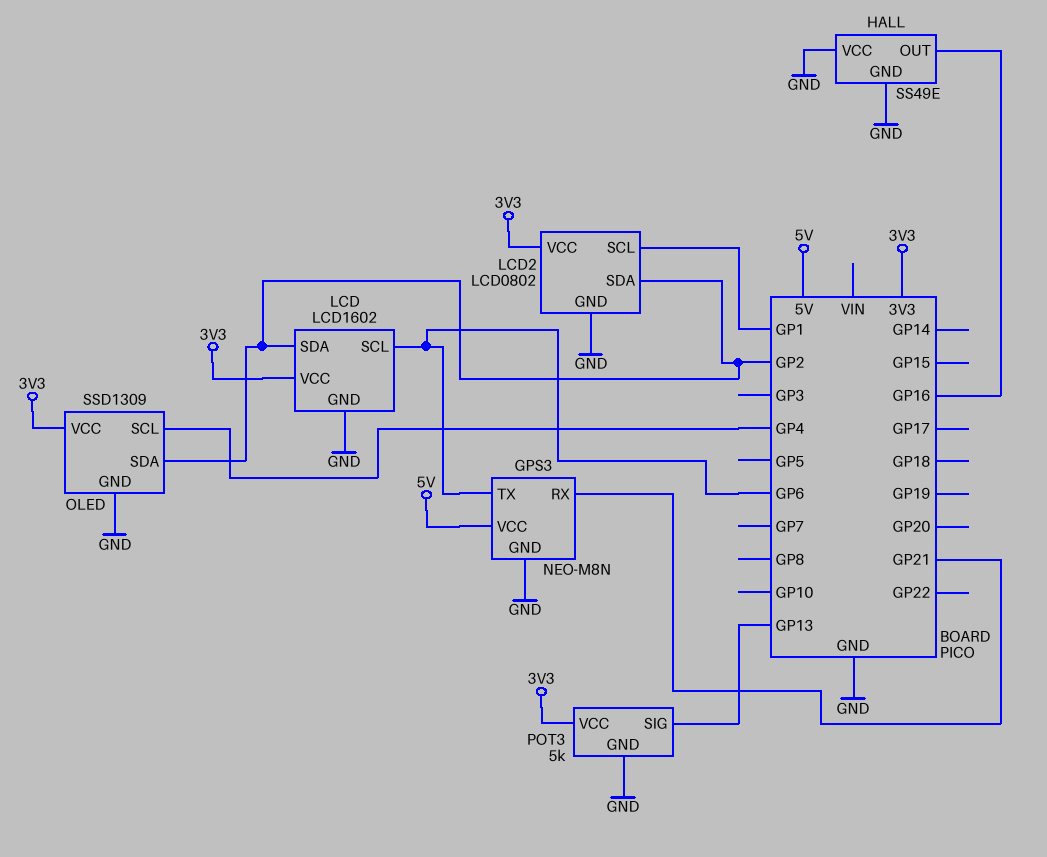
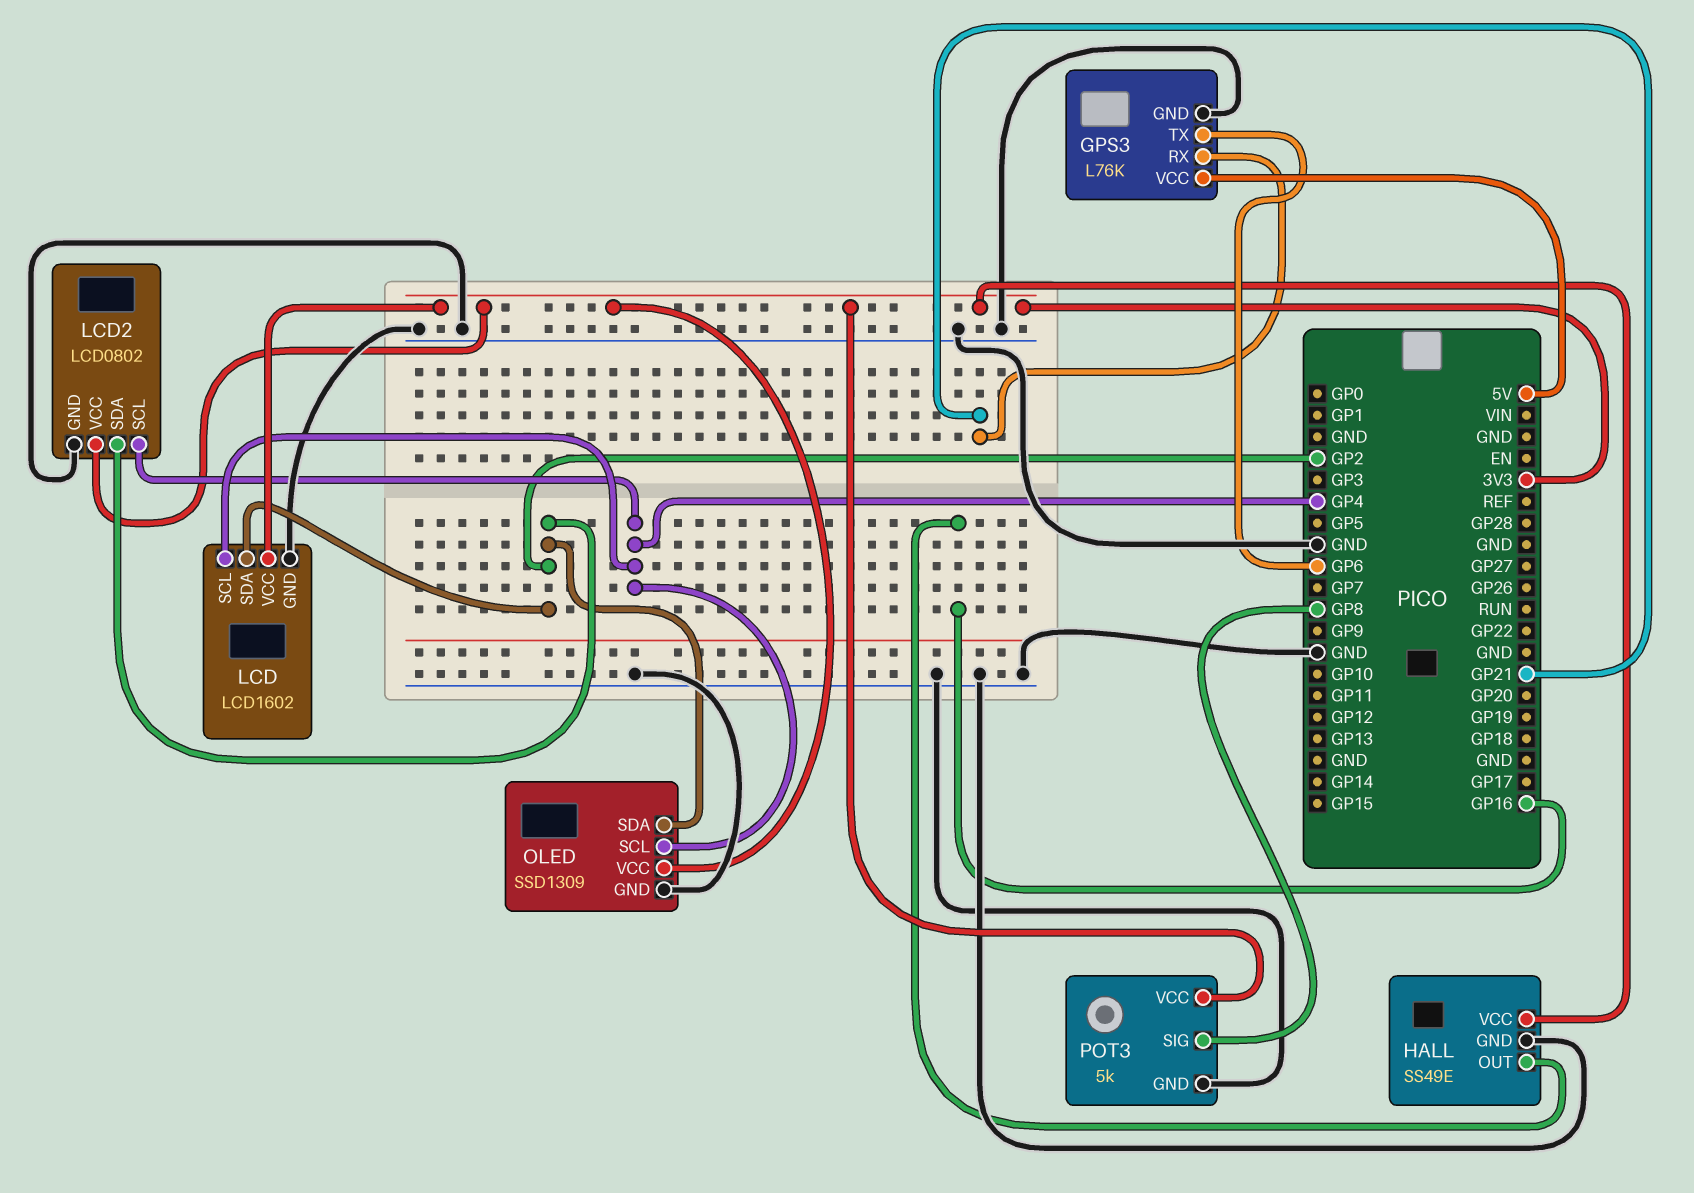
GPS3: NEO-M8N -> L76K
HALL pin VCC: GND -> 3V3
LCD pin SCL: GP6 -> GP4
LCD2 pin SCL: GP1 -> GP4
POT3 pin SIG: GP13 -> GP8

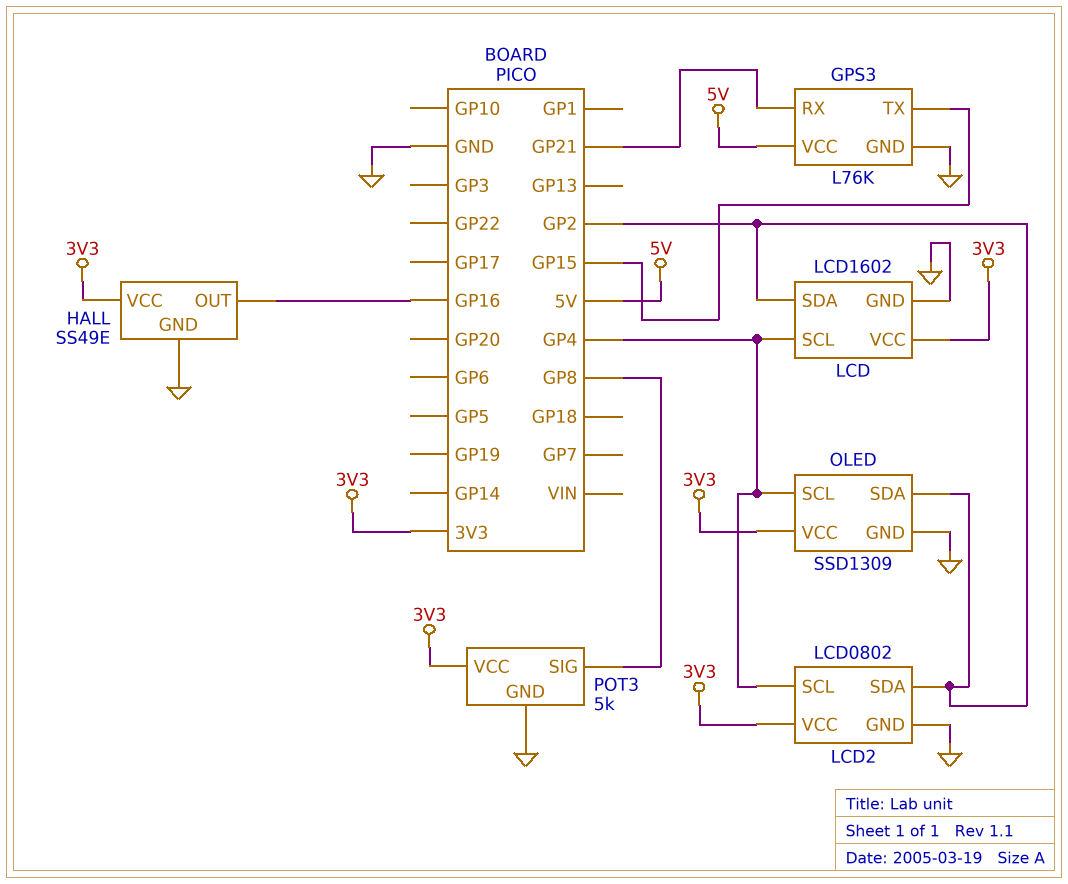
GPS3 pin TX: GP6 -> GP15

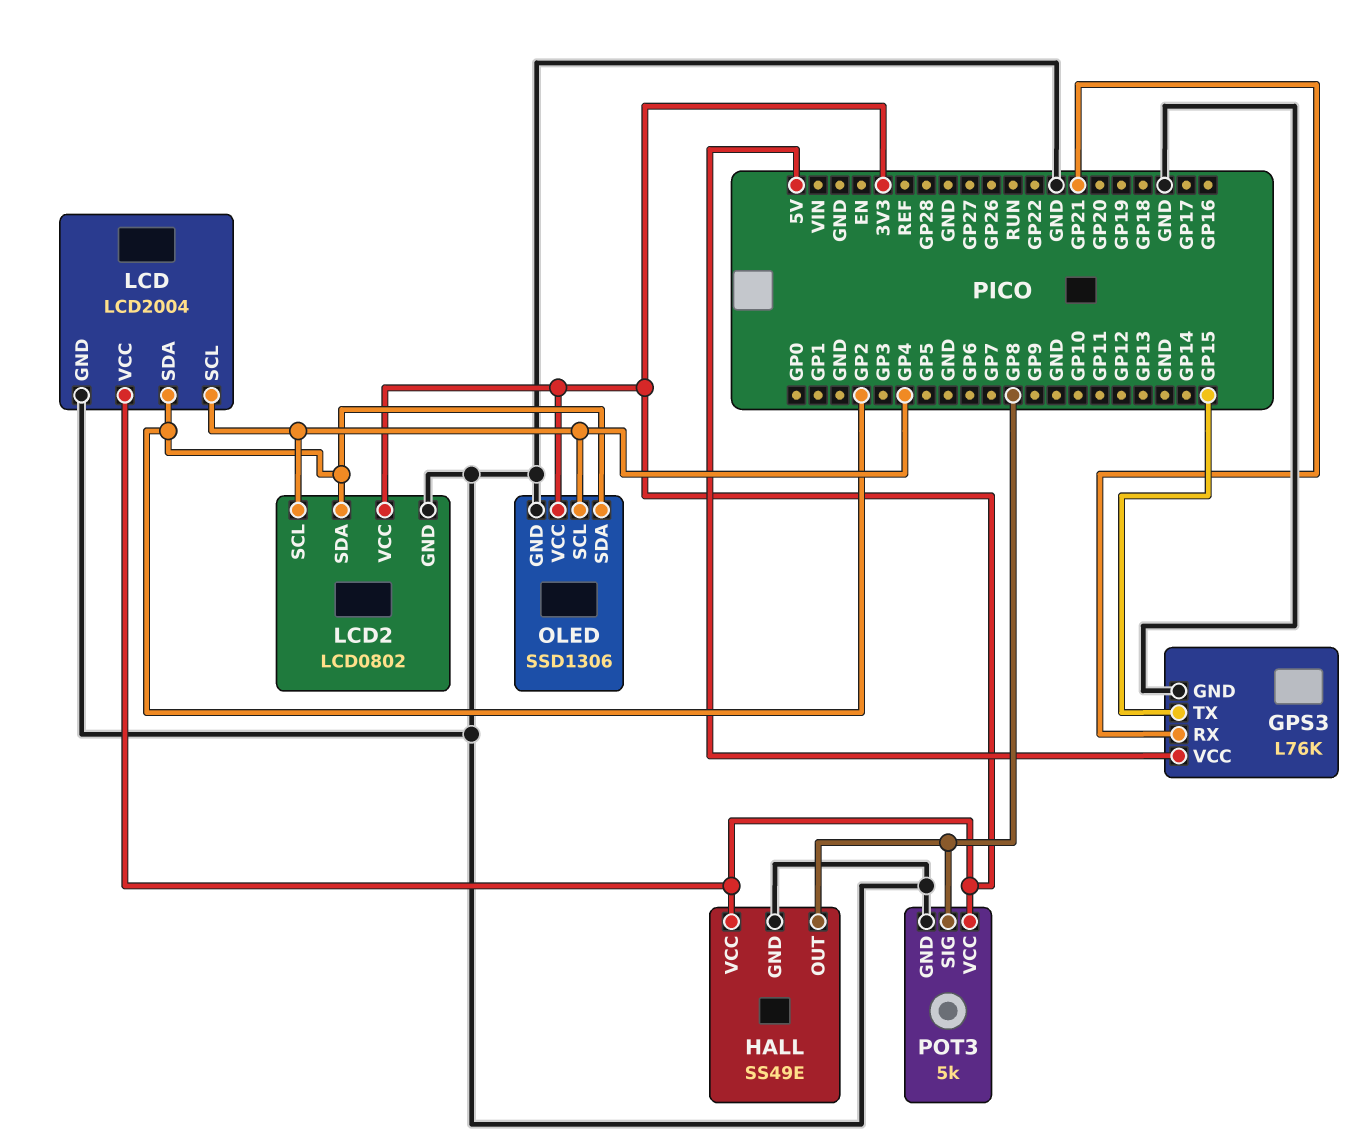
HALL pin OUT: GP16 -> GP8
LCD: LCD1602 -> LCD2004
OLED: SSD1309 -> SSD1306

